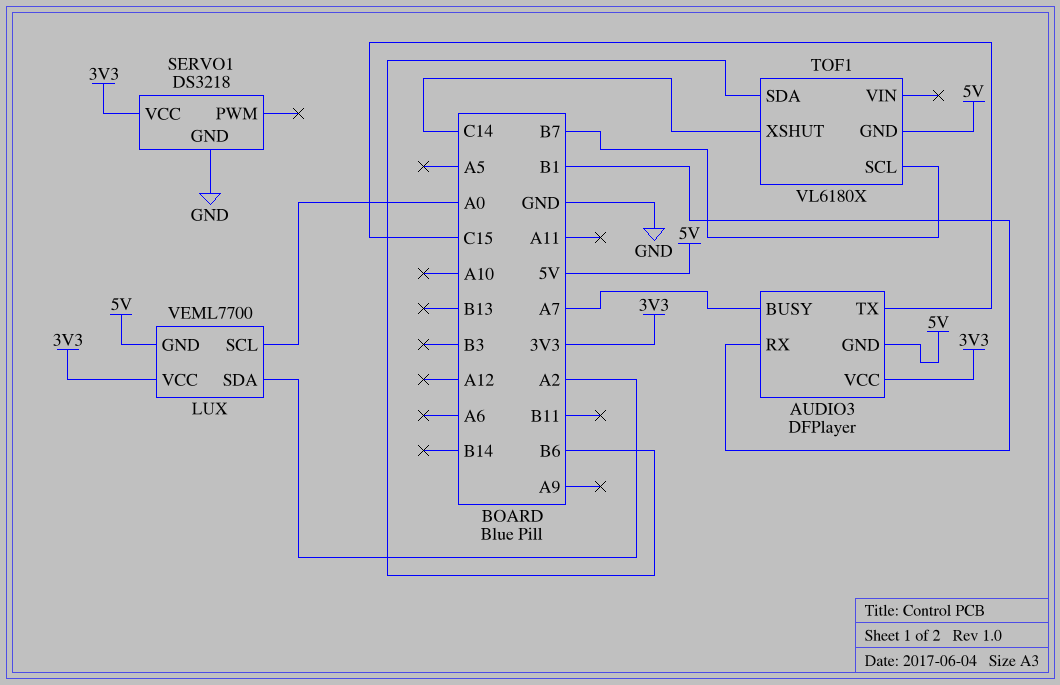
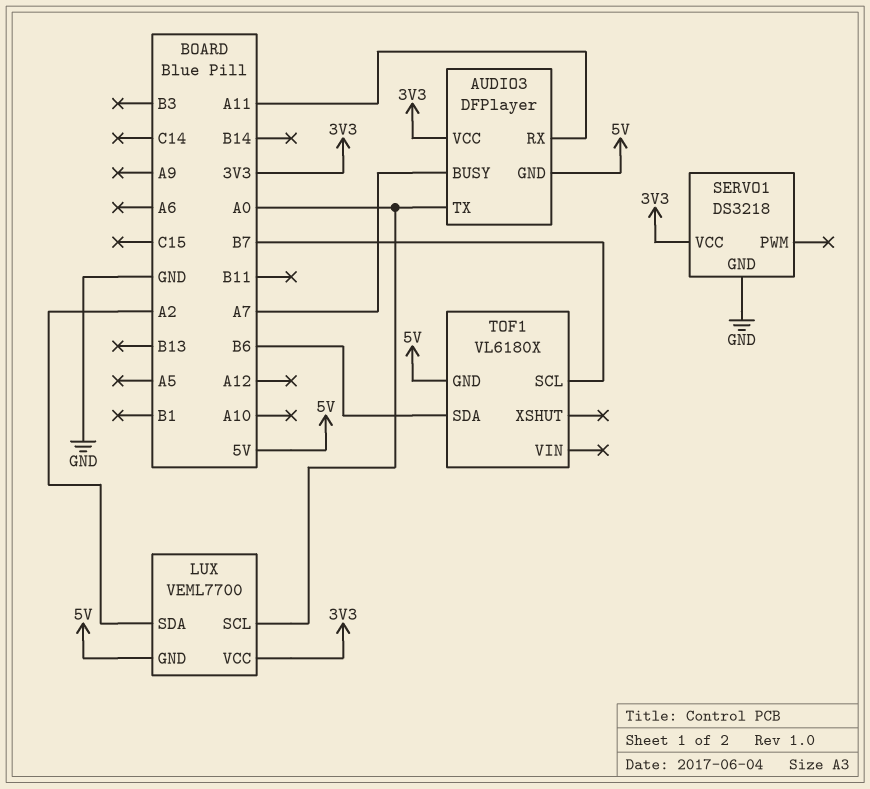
AUDIO3 pin RX: B1 -> A11
AUDIO3 pin TX: C15 -> A0
TOF1 pin XSHUT: C14 -> none

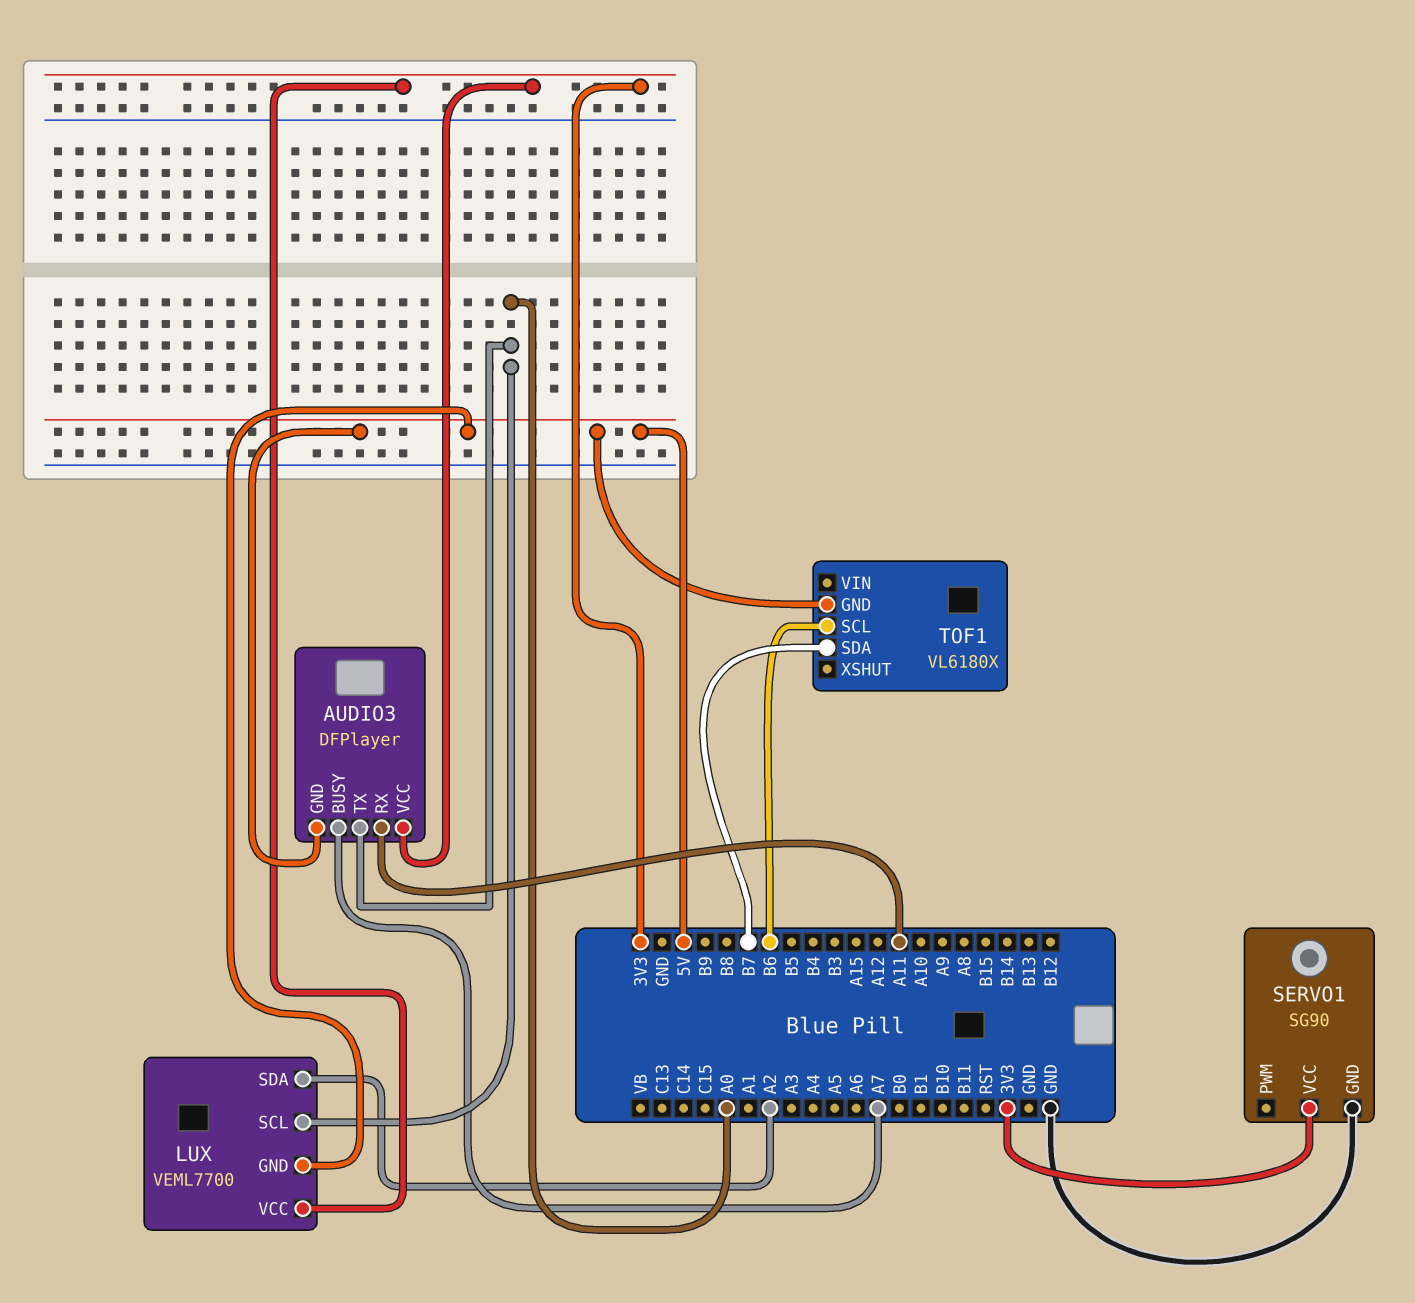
SERVO1: DS3218 -> SG90
TOF1 pin SCL: B7 -> B6
TOF1 pin SDA: B6 -> B7

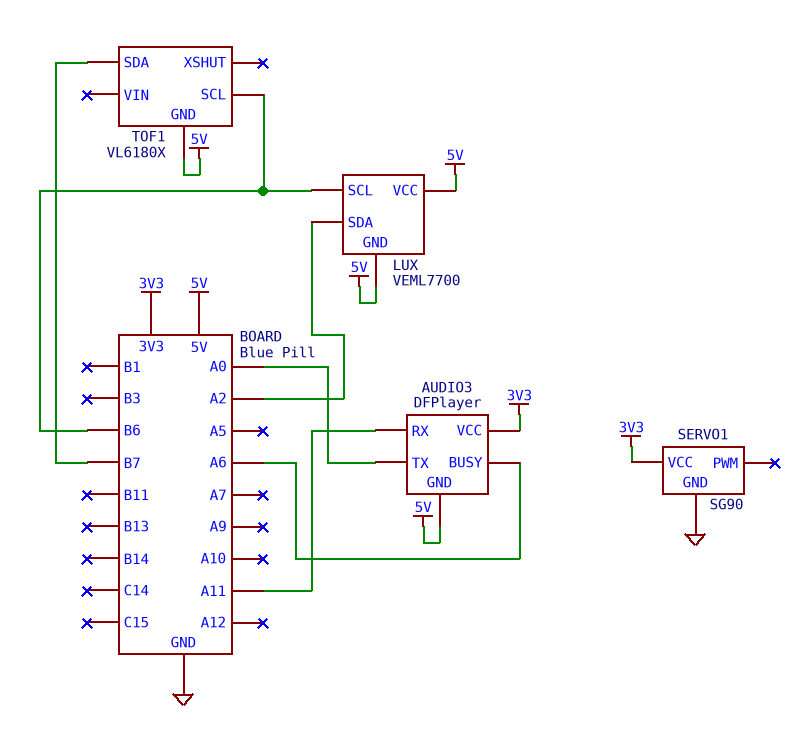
AUDIO3 pin BUSY: A7 -> A6
LUX pin SCL: A0 -> B6
LUX pin VCC: 3V3 -> 5V

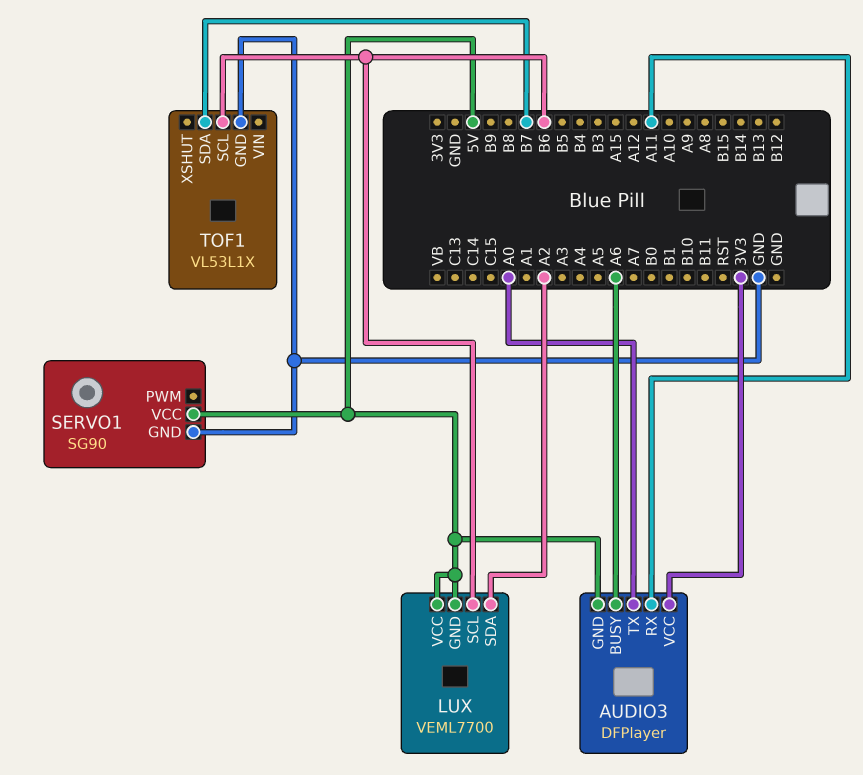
SERVO1 pin VCC: 3V3 -> 5V
TOF1: VL6180X -> VL53L1X
TOF1 pin GND: 5V -> GND

